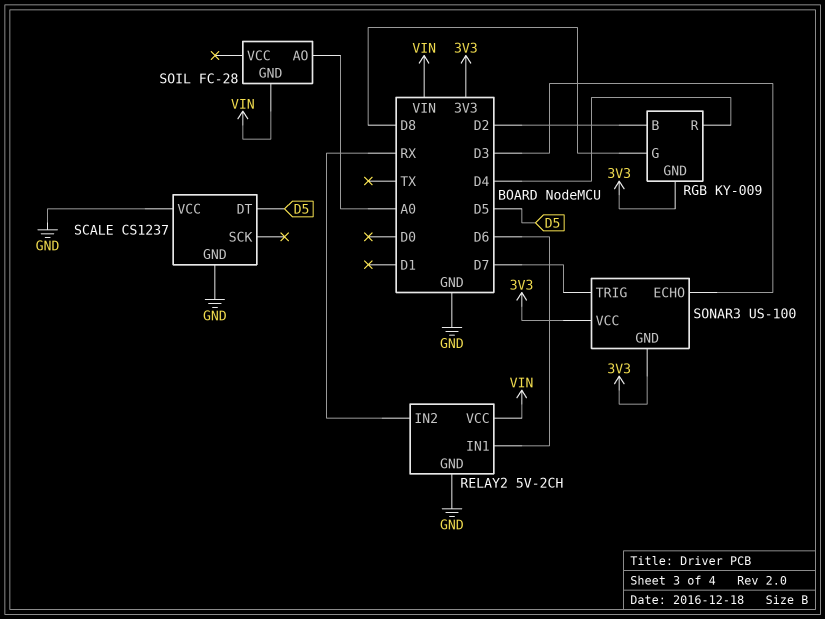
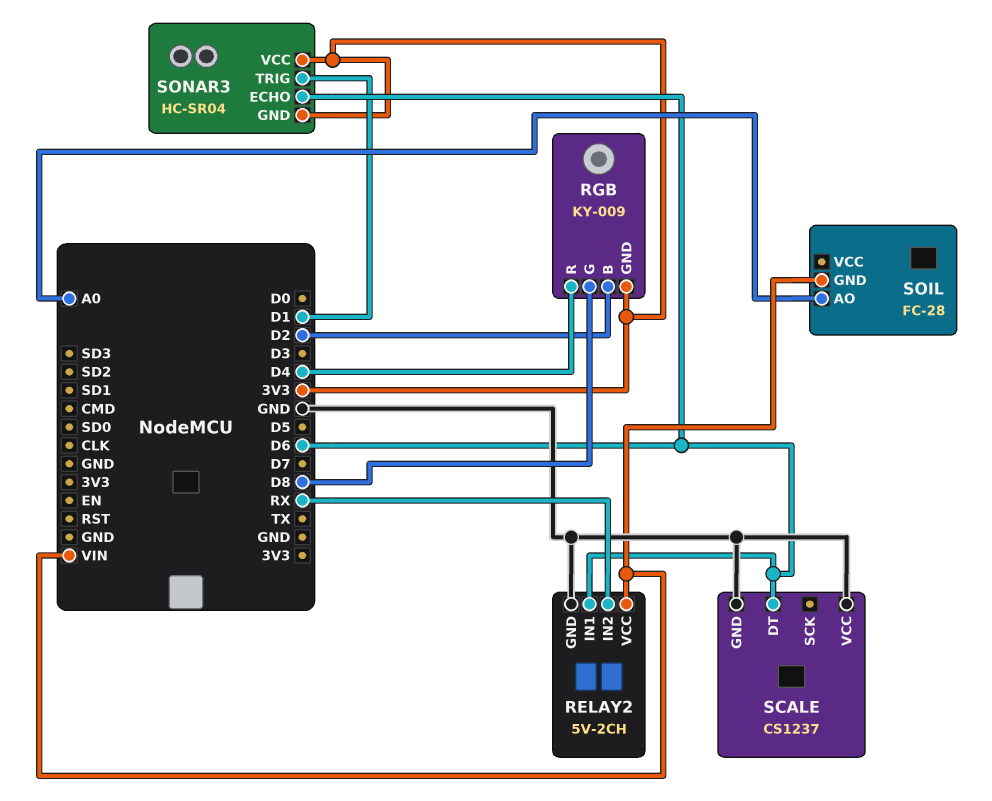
SCALE pin DT: D5 -> D6
SONAR3: US-100 -> HC-SR04
SONAR3 pin ECHO: D3 -> D6
SONAR3 pin TRIG: D7 -> D1

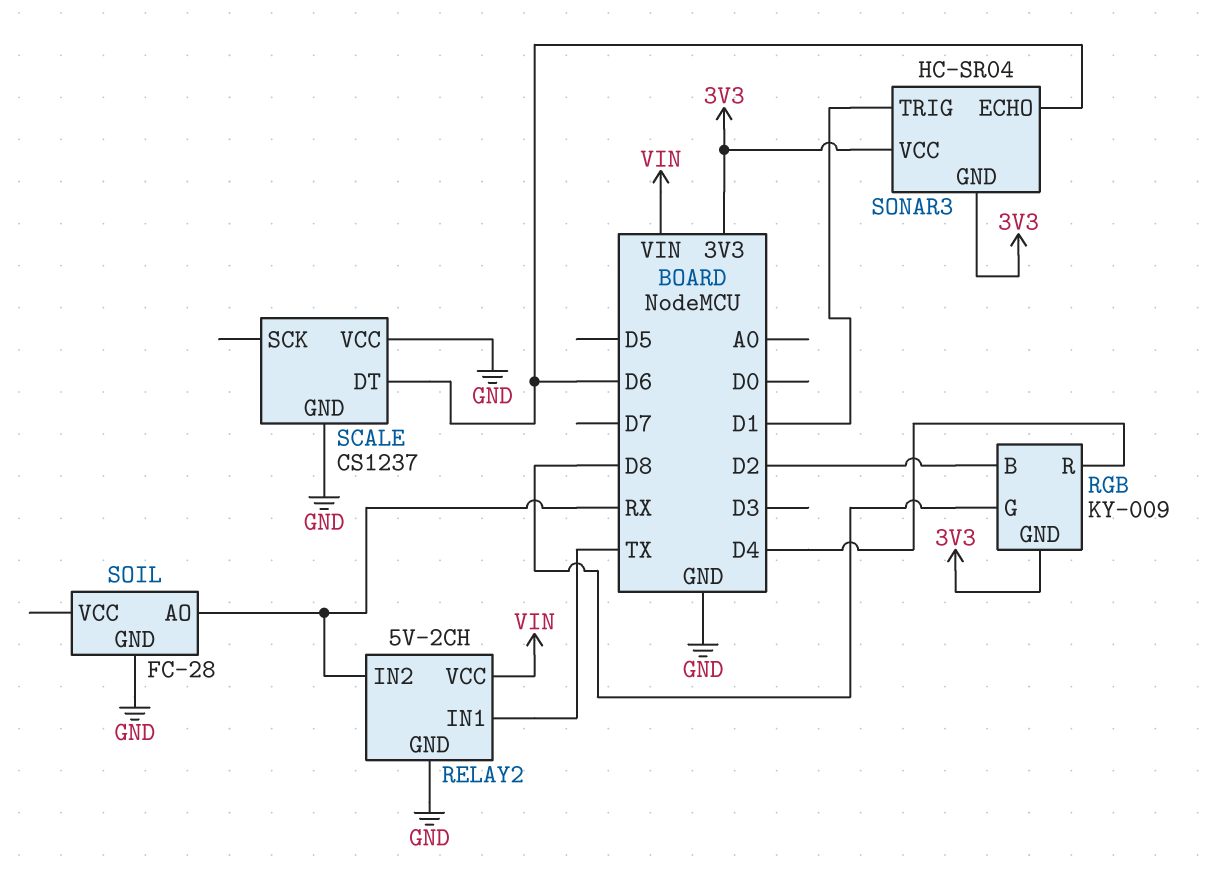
RELAY2 pin IN1: D6 -> TX
SOIL pin AO: A0 -> RX
SOIL pin GND: VIN -> GND

